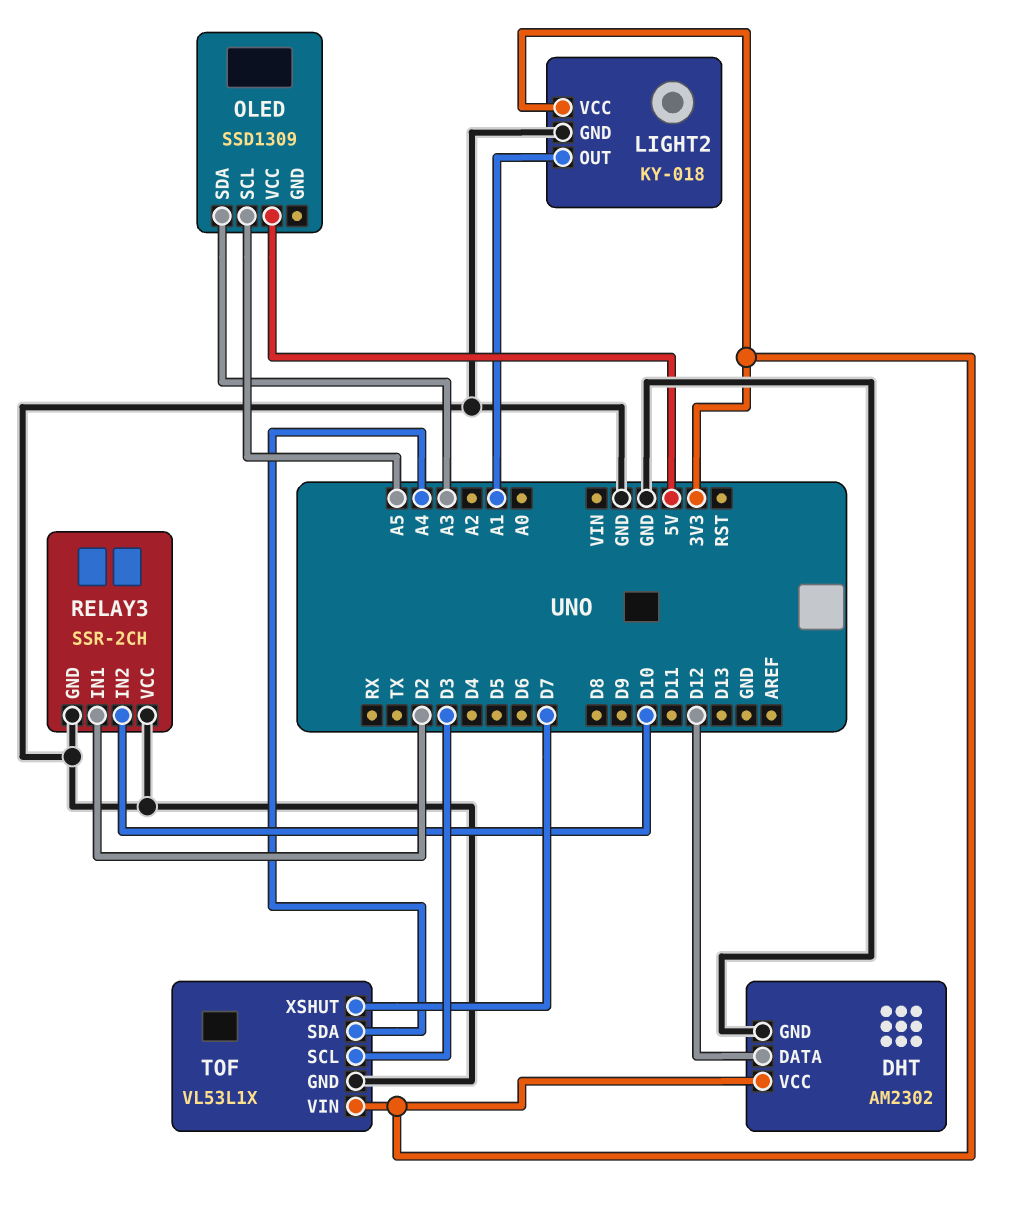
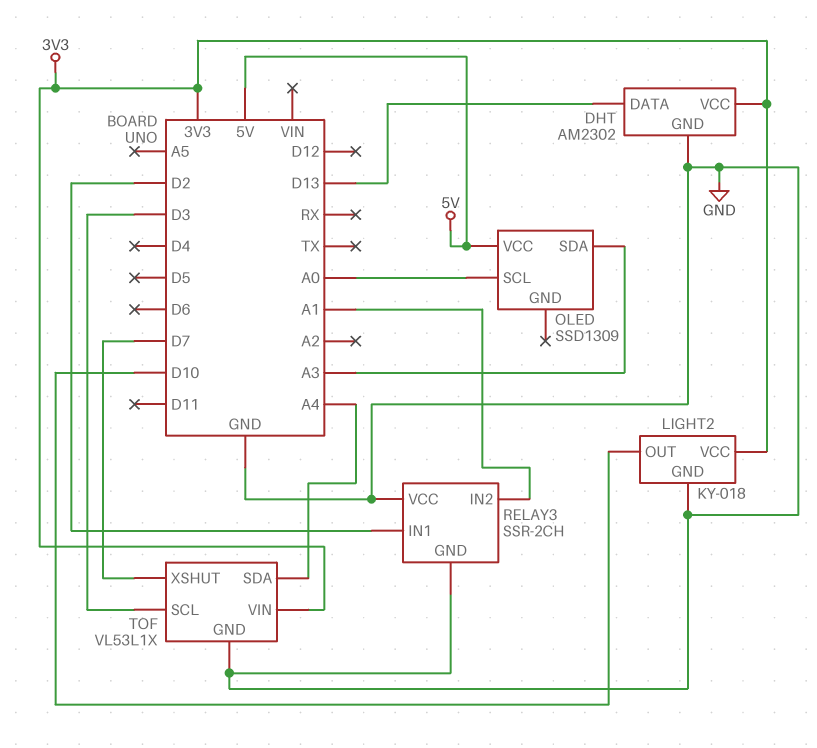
DHT pin DATA: D12 -> D13
LIGHT2 pin OUT: A1 -> D10
OLED pin SCL: A5 -> A0
RELAY3 pin IN2: D10 -> A1

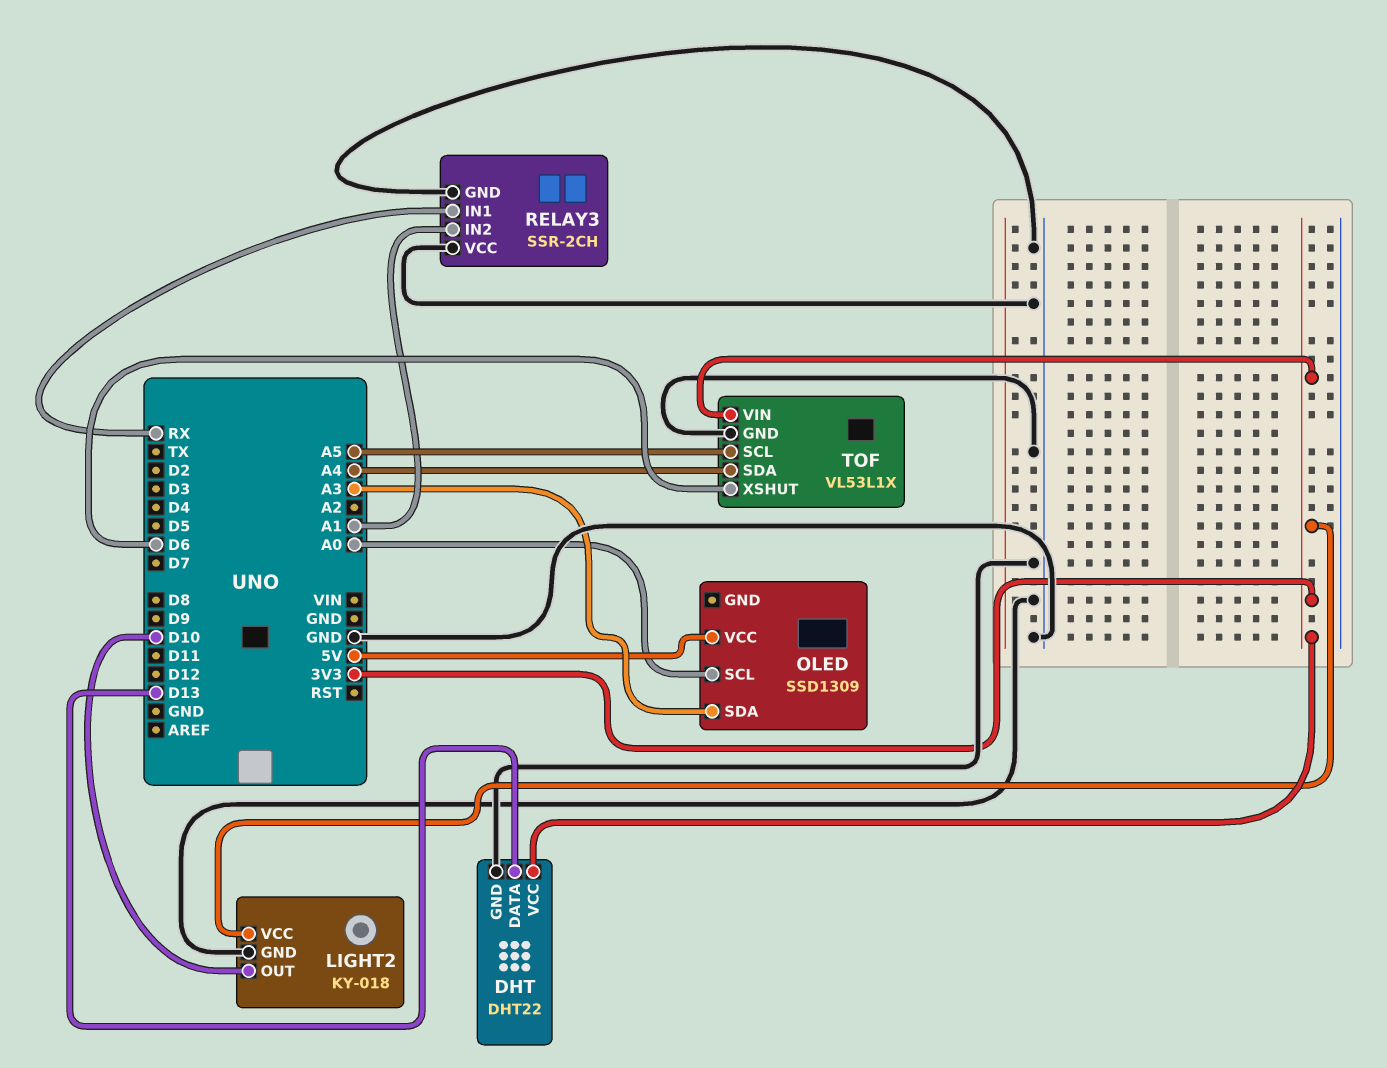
DHT: AM2302 -> DHT22
RELAY3 pin IN1: D2 -> RX
TOF pin SCL: D3 -> A5
TOF pin XSHUT: D7 -> D6

